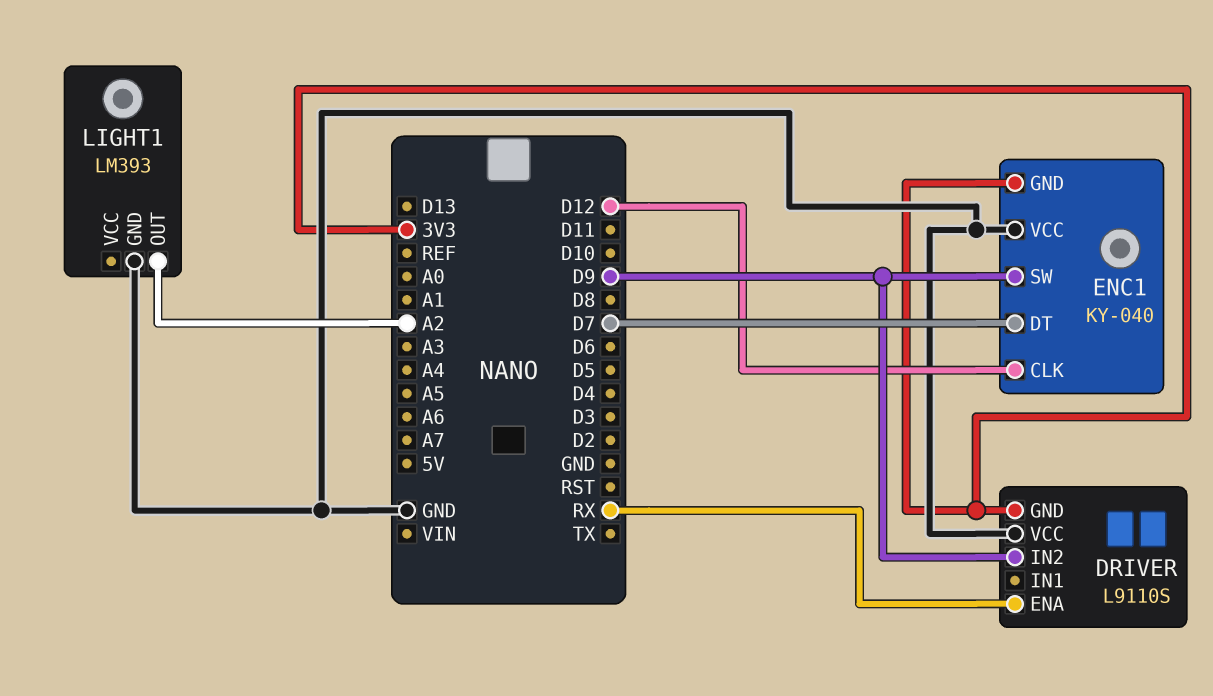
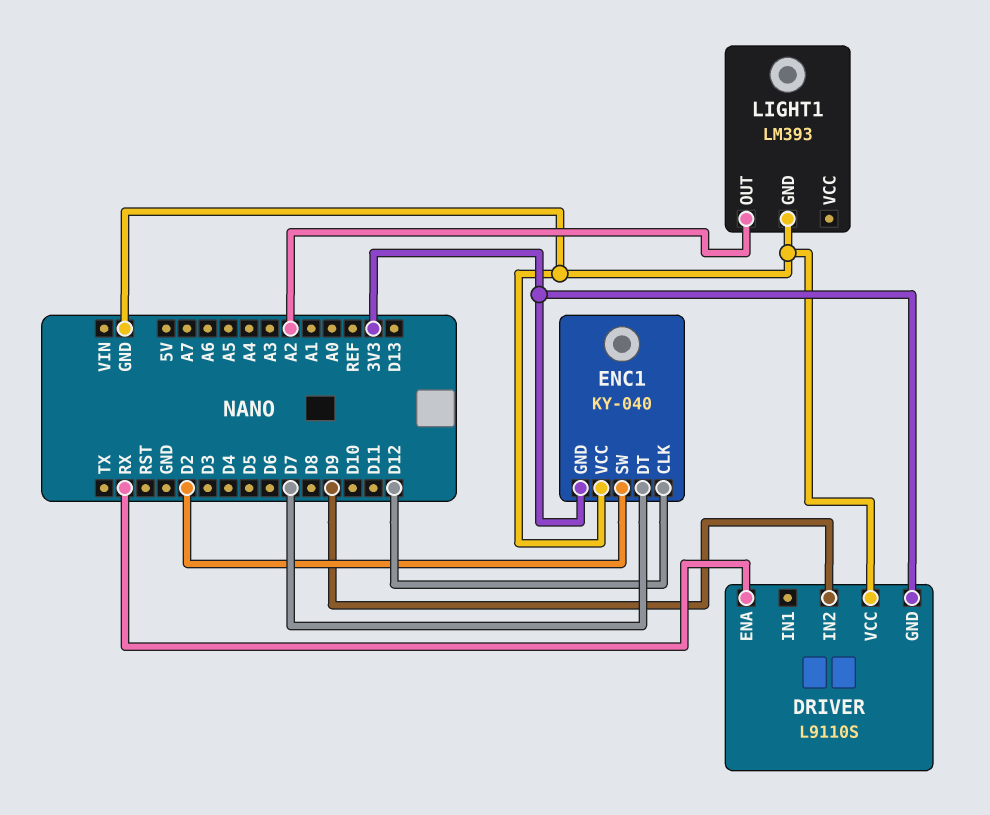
ENC1 pin SW: D9 -> D2

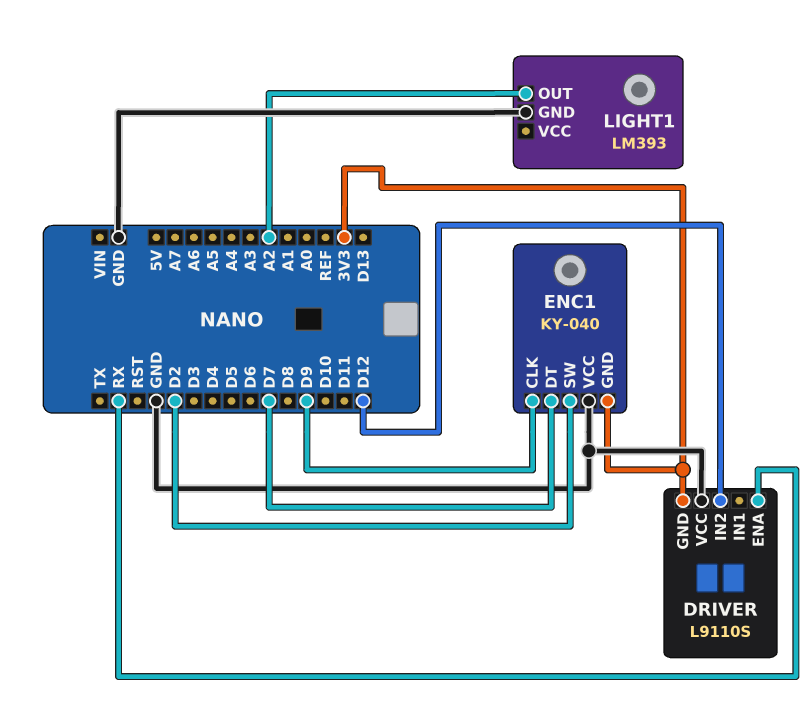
DRIVER pin IN2: D9 -> D12
ENC1 pin CLK: D12 -> D9

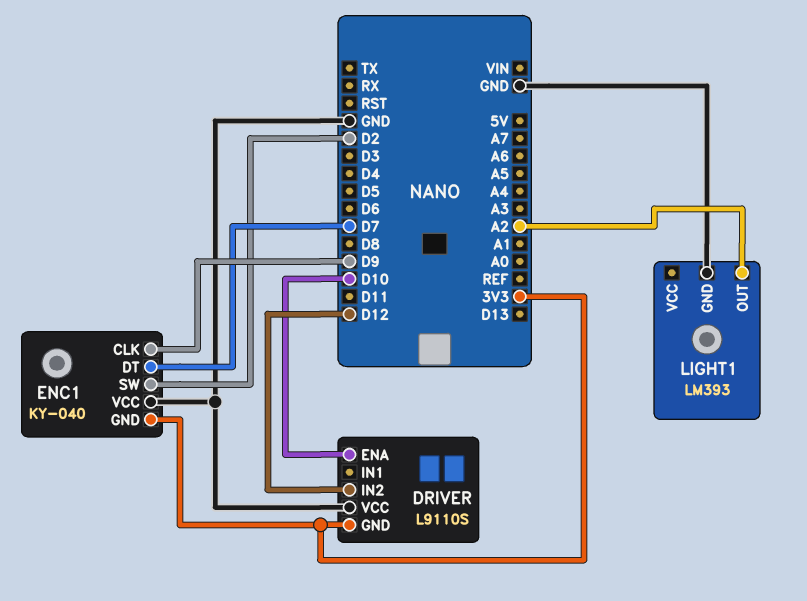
DRIVER pin ENA: RX -> D10

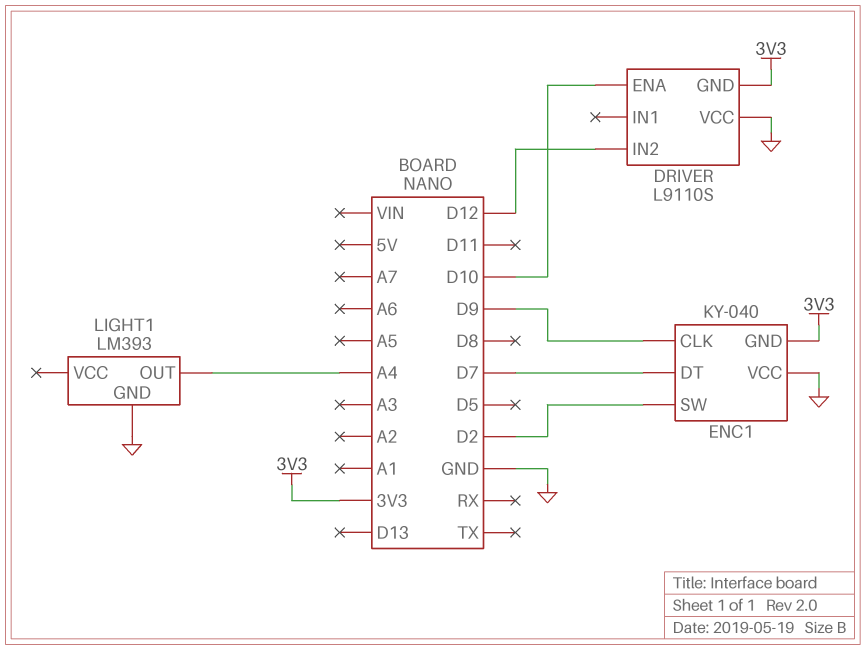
LIGHT1 pin OUT: A2 -> A4

